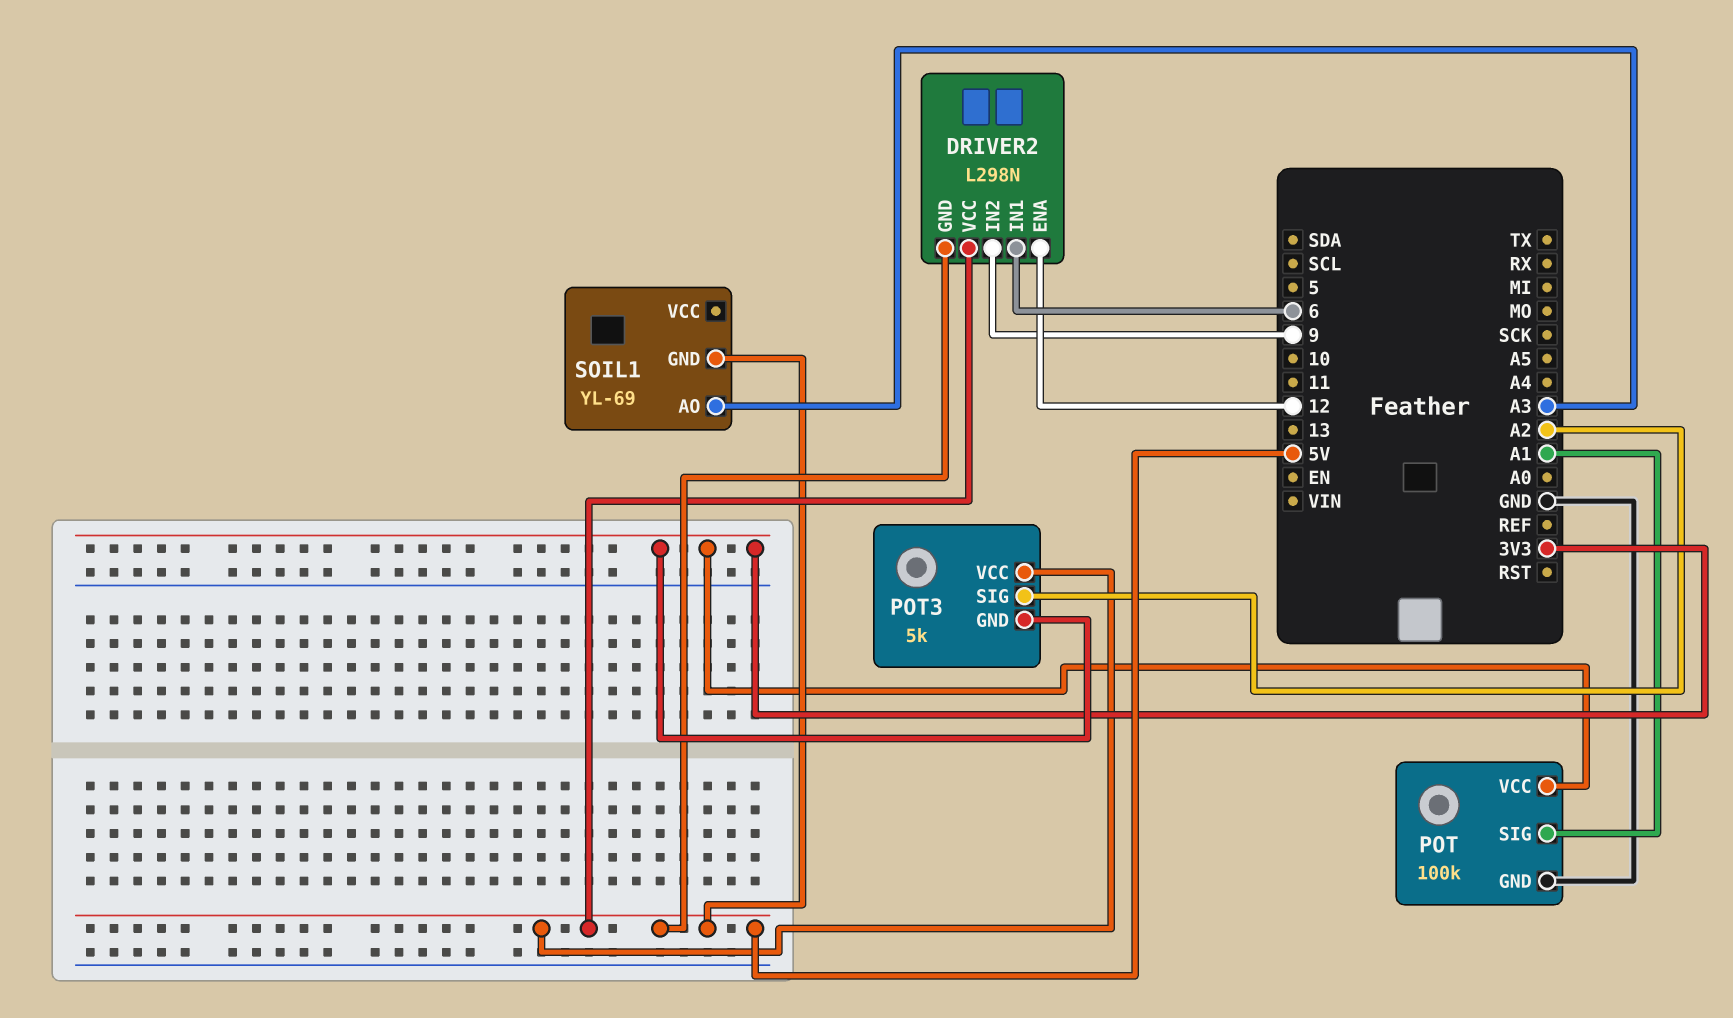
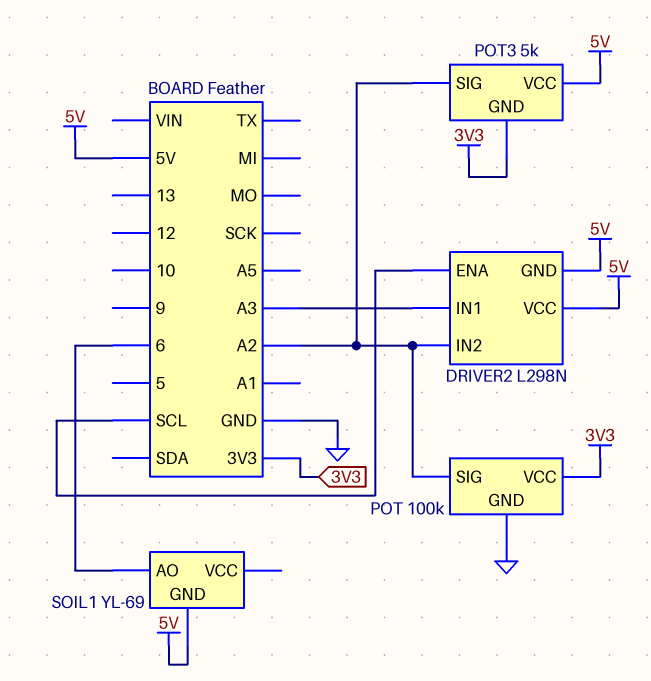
DRIVER2 pin ENA: 12 -> SCL
DRIVER2 pin IN1: 6 -> A3
DRIVER2 pin IN2: 9 -> A2
POT pin SIG: A1 -> A2
SOIL1 pin AO: A3 -> 6

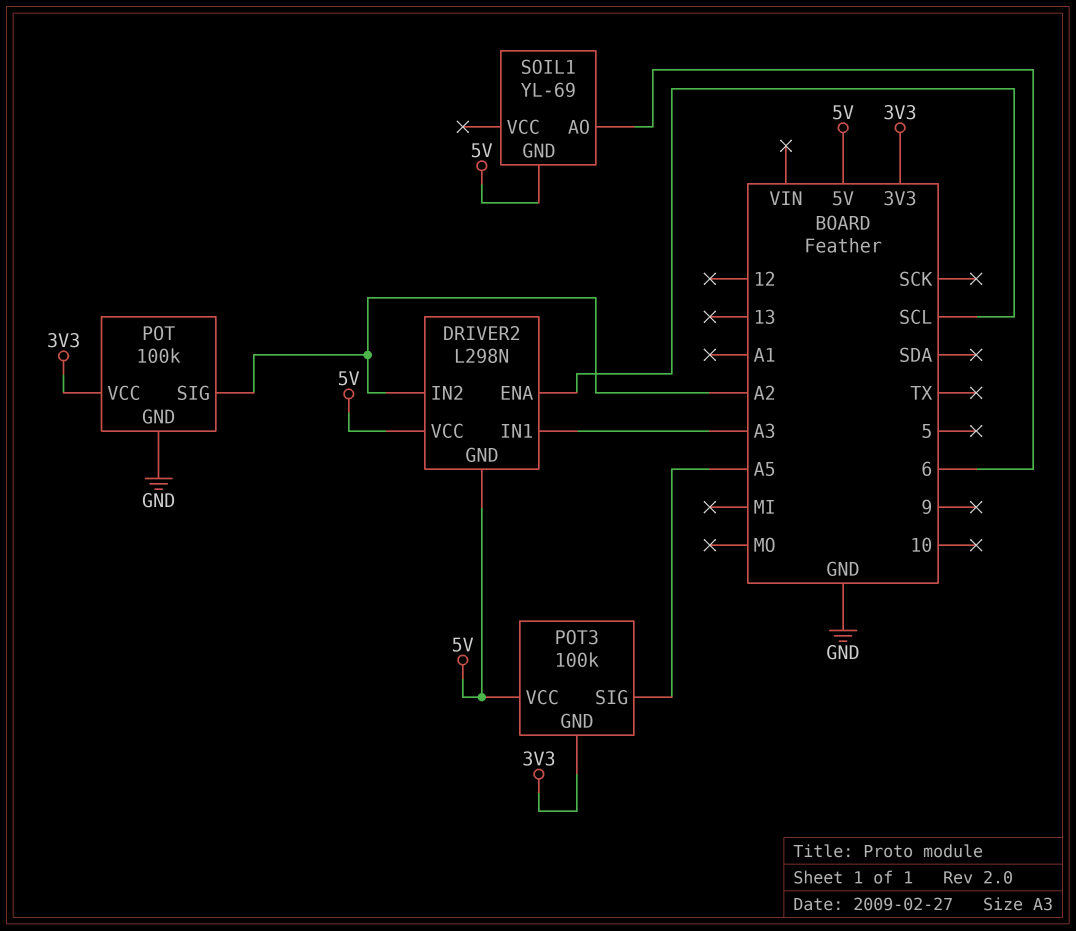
POT3: 5k -> 100k
POT3 pin SIG: A2 -> A5

